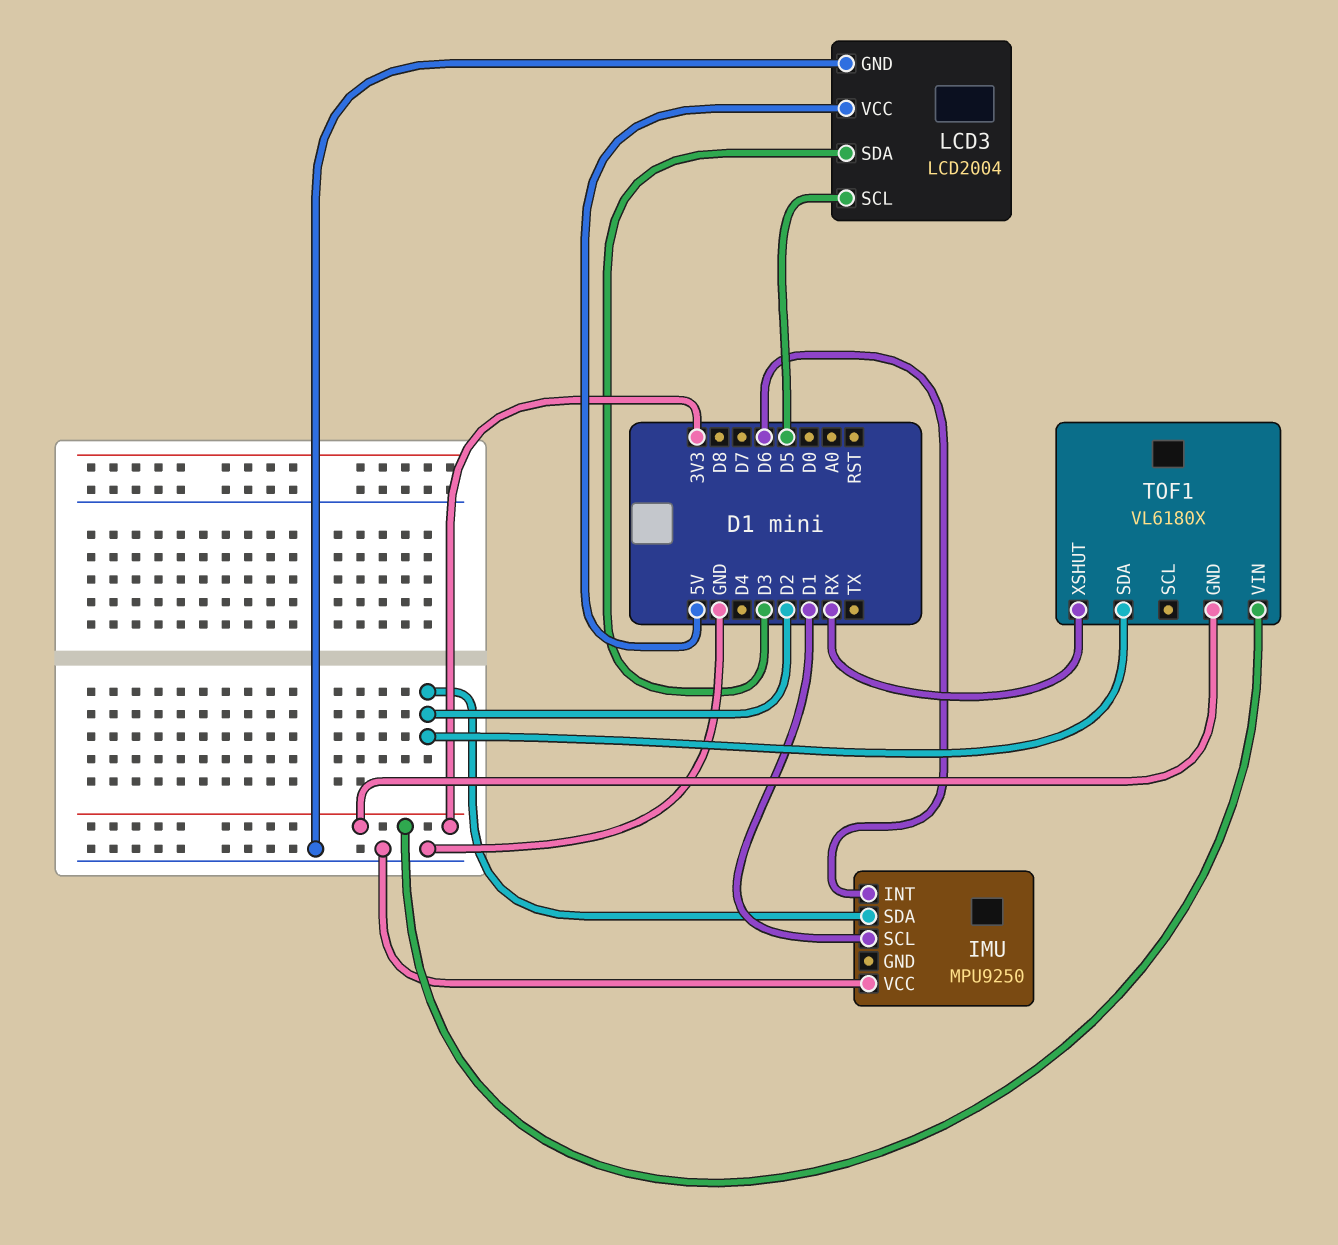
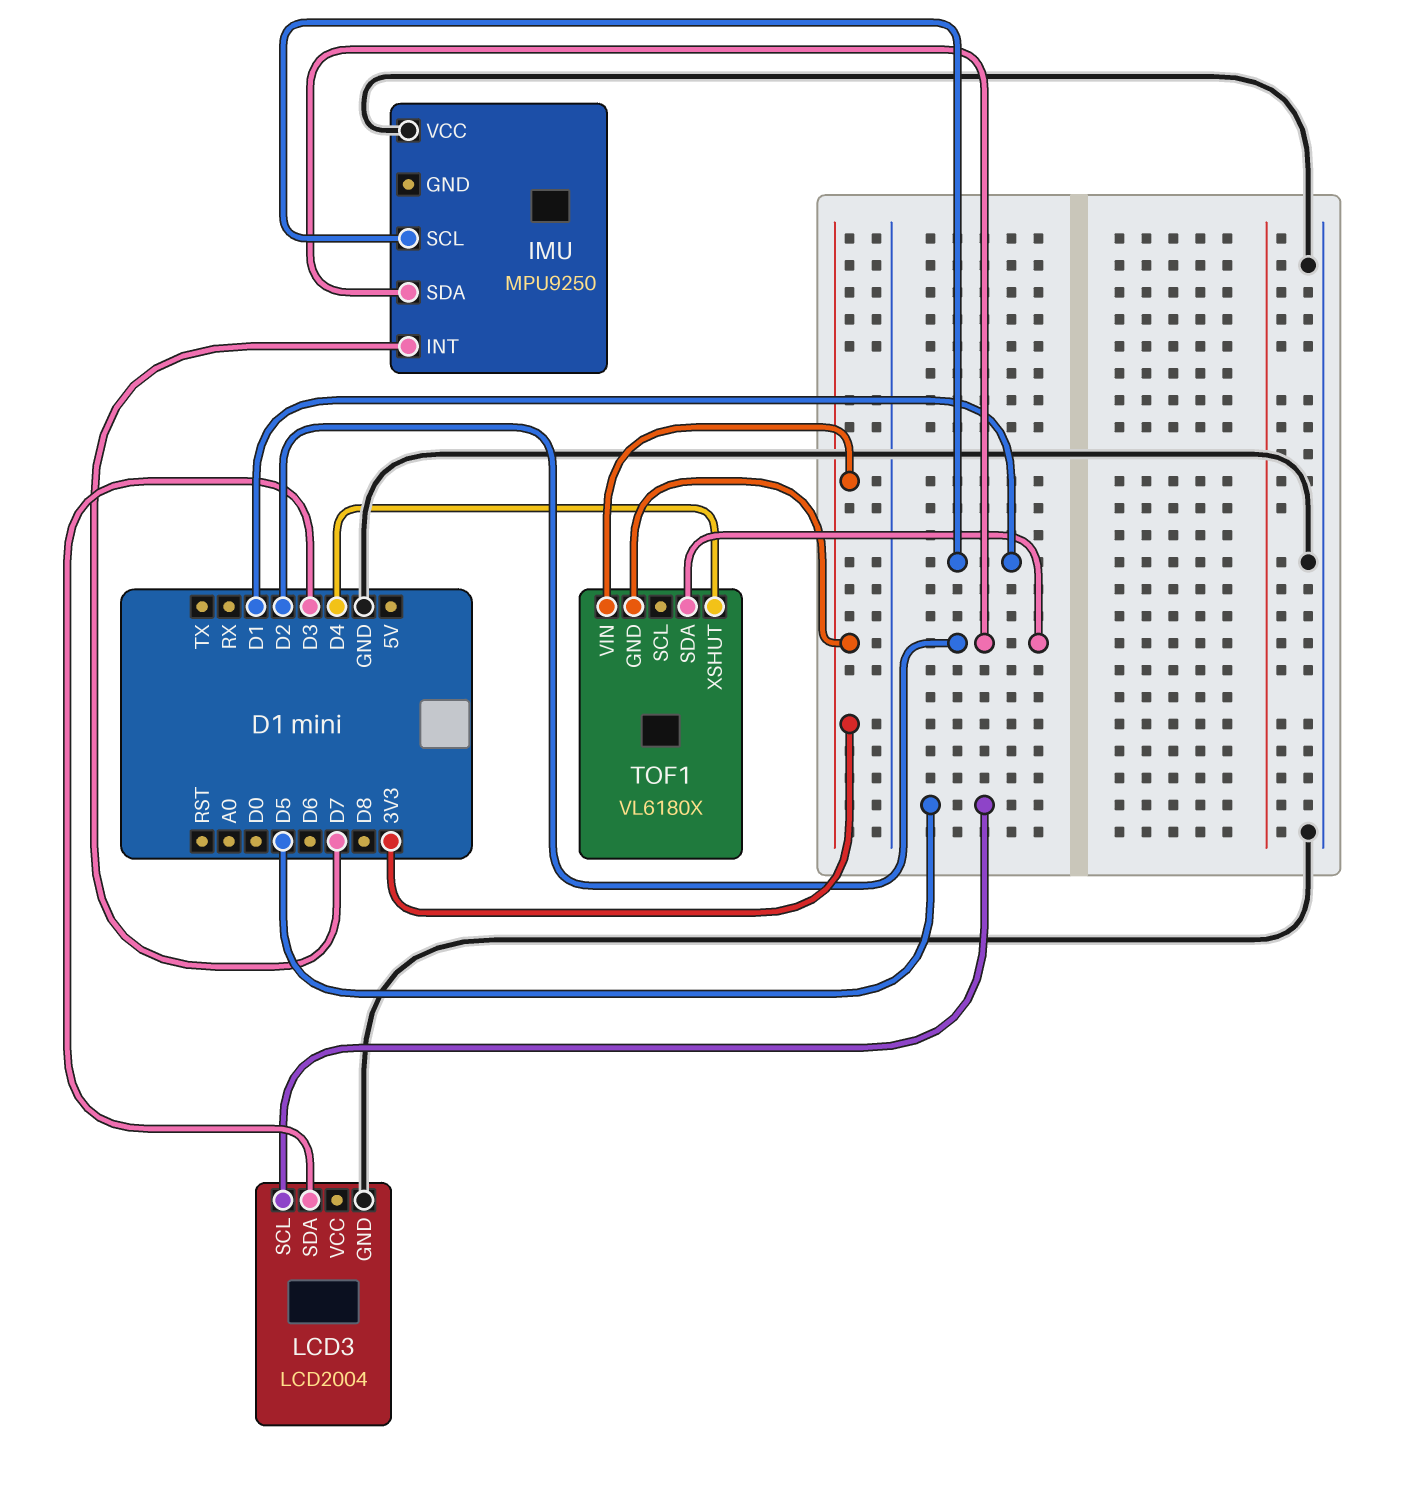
IMU pin INT: D6 -> D7
LCD3 pin VCC: 5V -> none
TOF1 pin XSHUT: RX -> D4

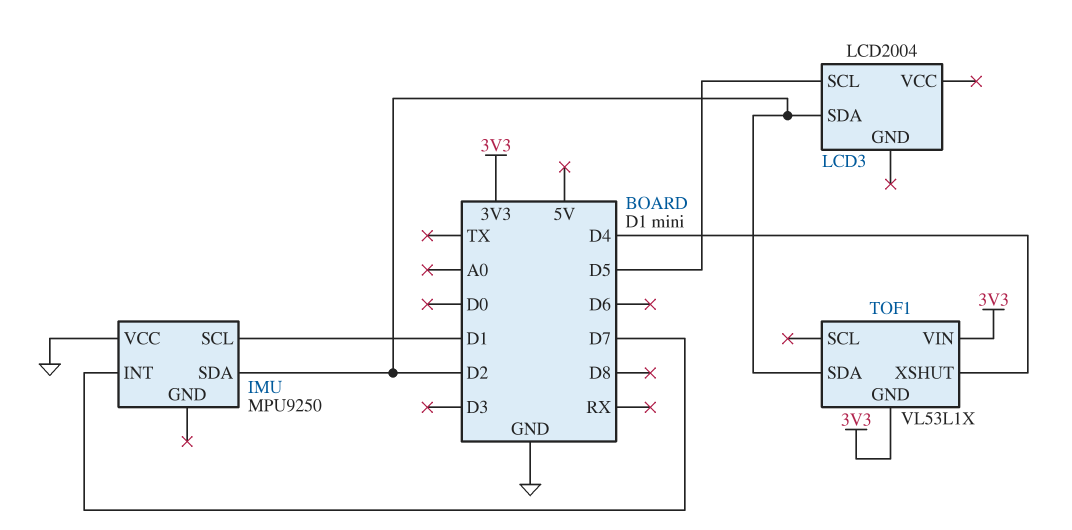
LCD3 pin GND: GND -> none
LCD3 pin SDA: D3 -> D2
TOF1: VL6180X -> VL53L1X

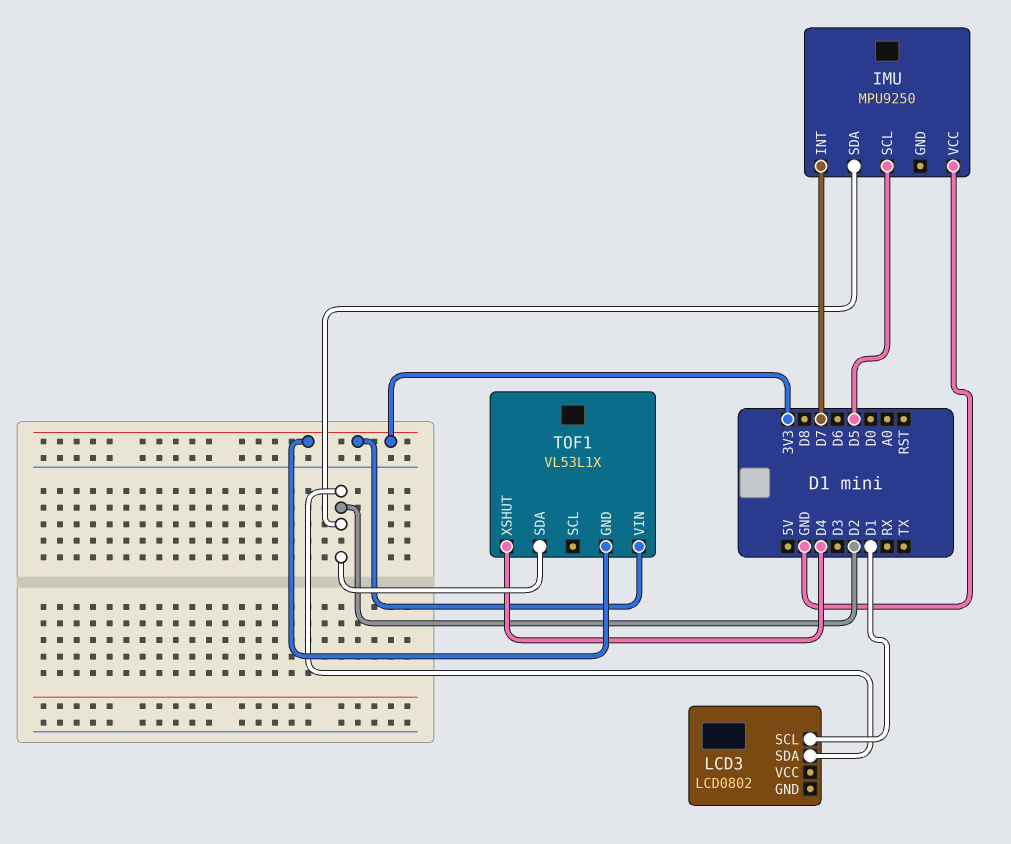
IMU pin SCL: D1 -> D5
LCD3: LCD2004 -> LCD0802
LCD3 pin SCL: D5 -> D1

